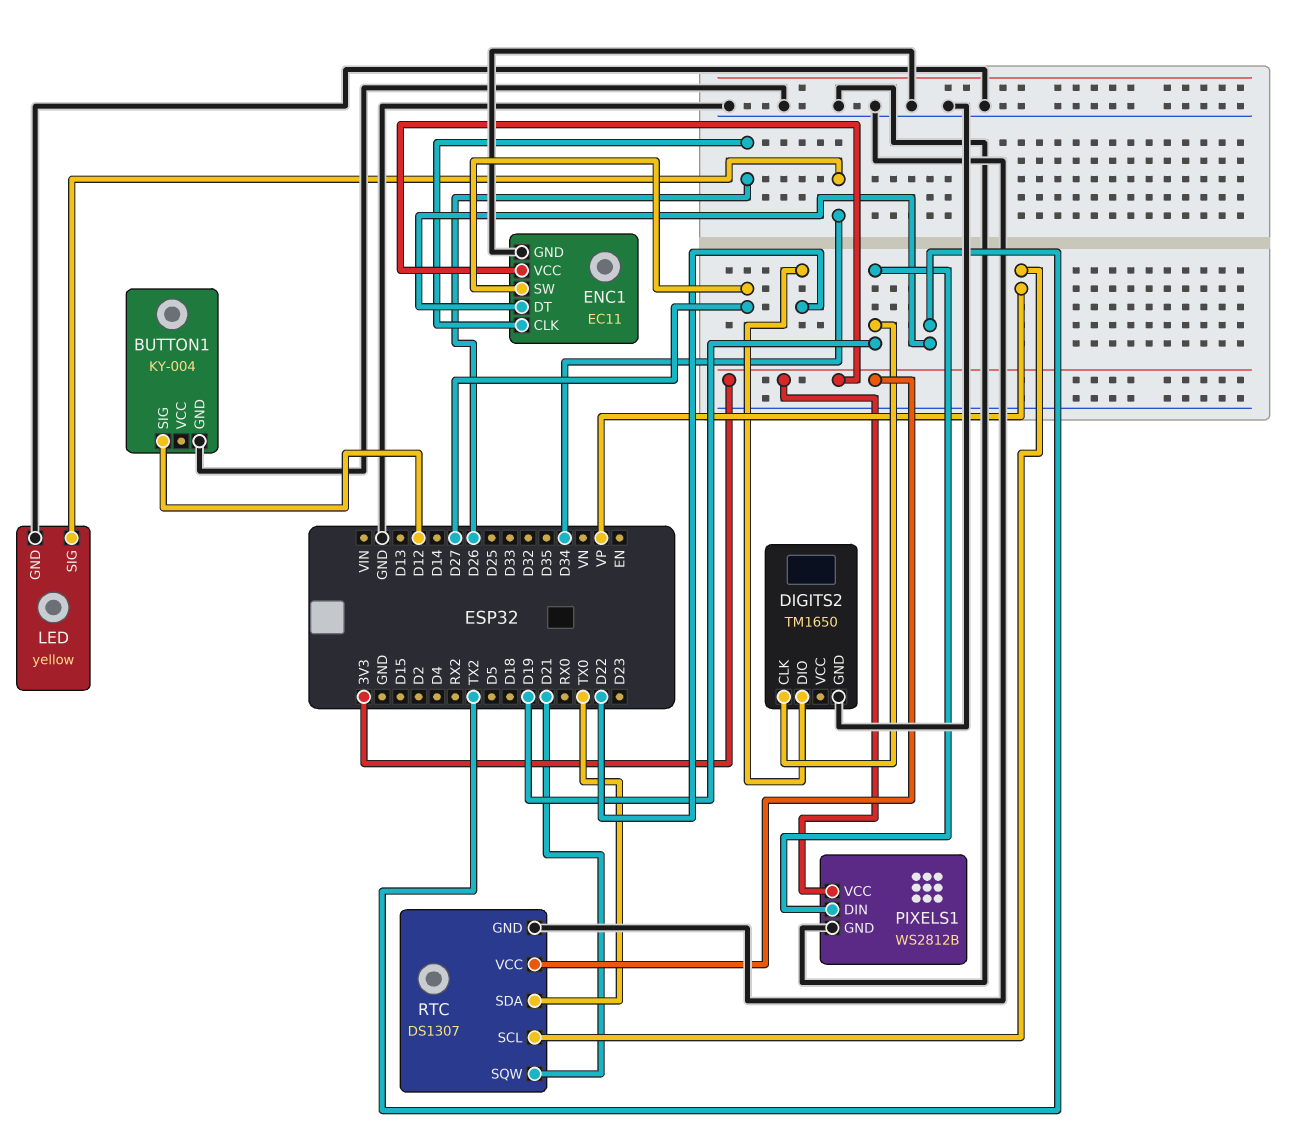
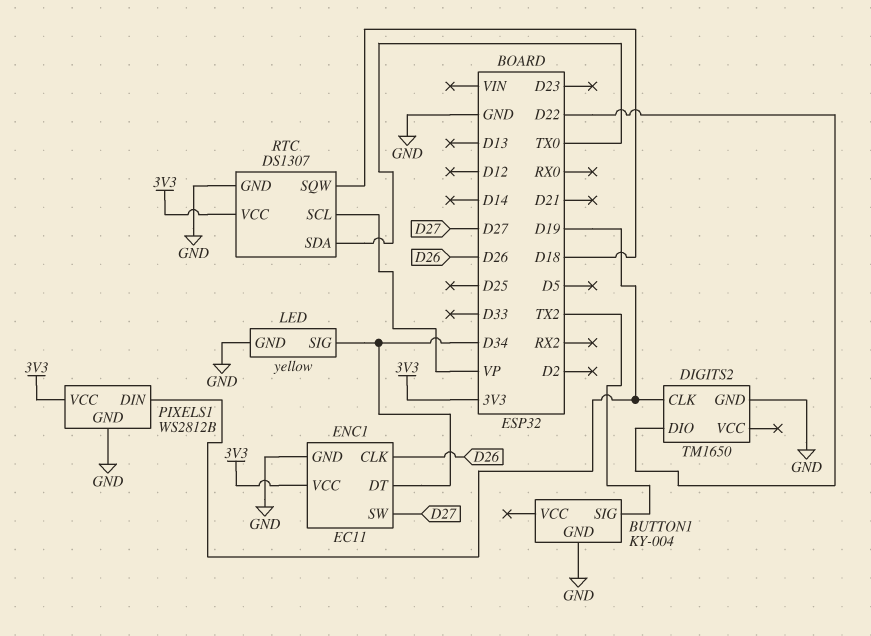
BUTTON1 pin SIG: D12 -> TX2
ENC1 pin DT: TX2 -> D34
RTC pin SQW: D21 -> D18

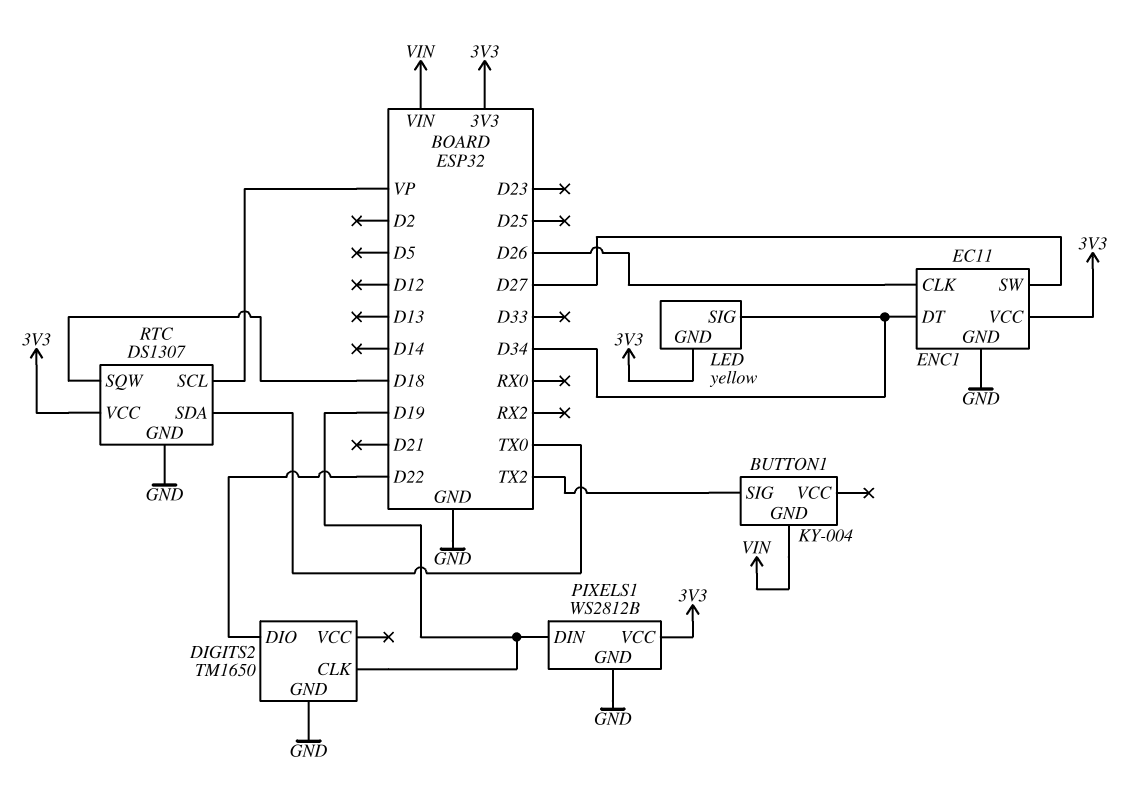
BUTTON1 pin GND: GND -> VIN
LED pin GND: GND -> 3V3

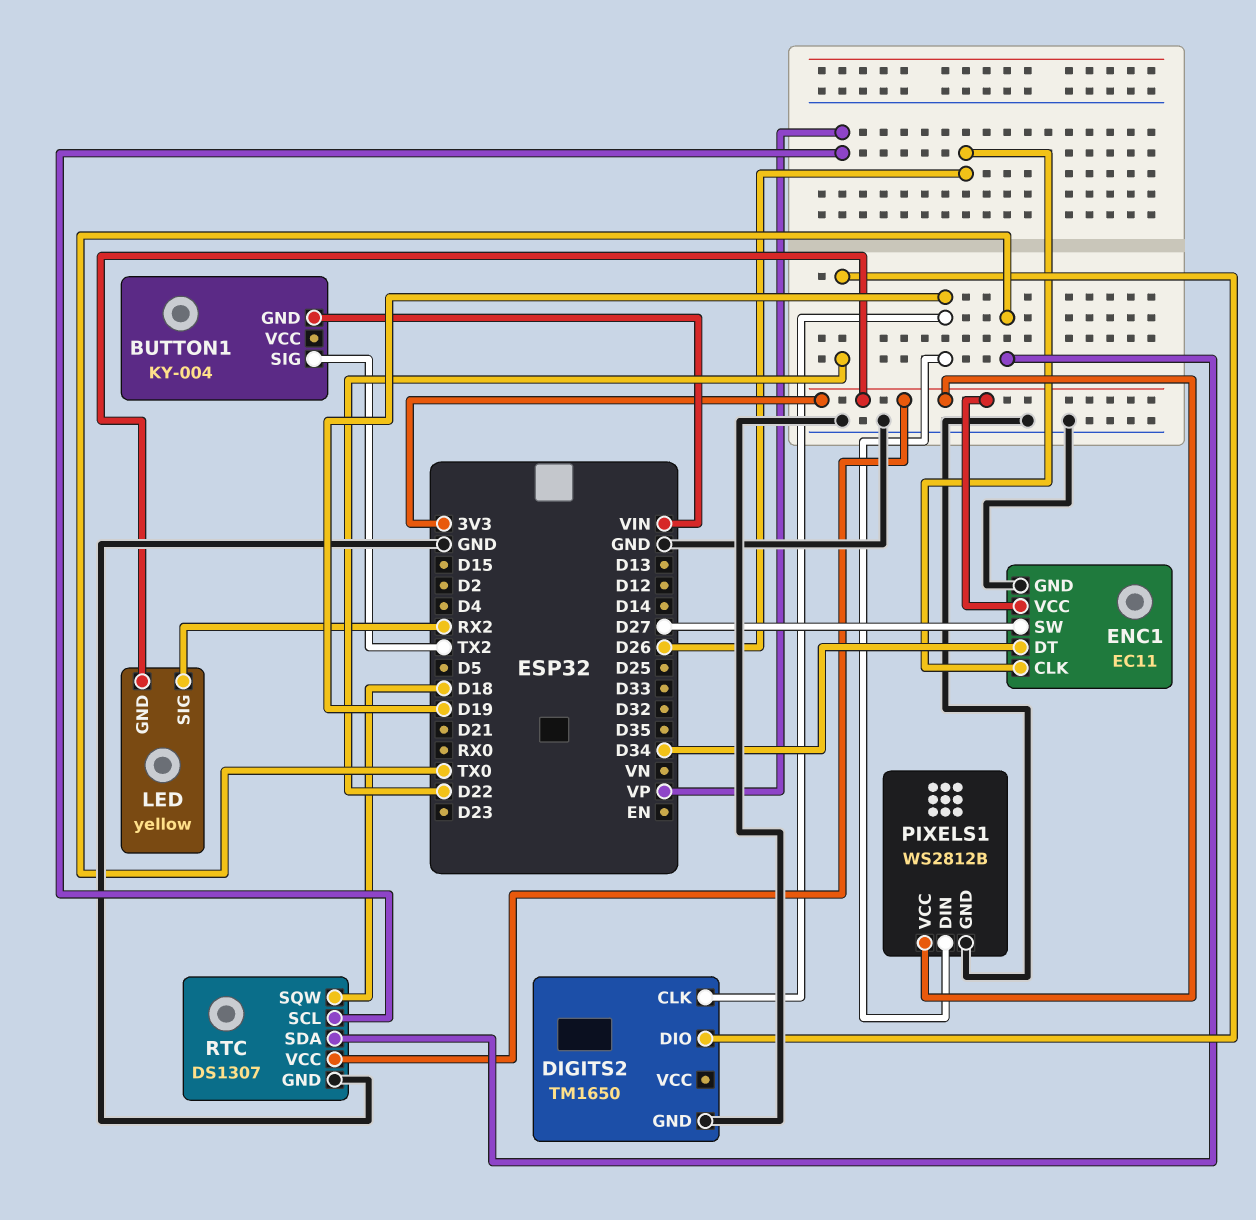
LED pin SIG: D34 -> RX2

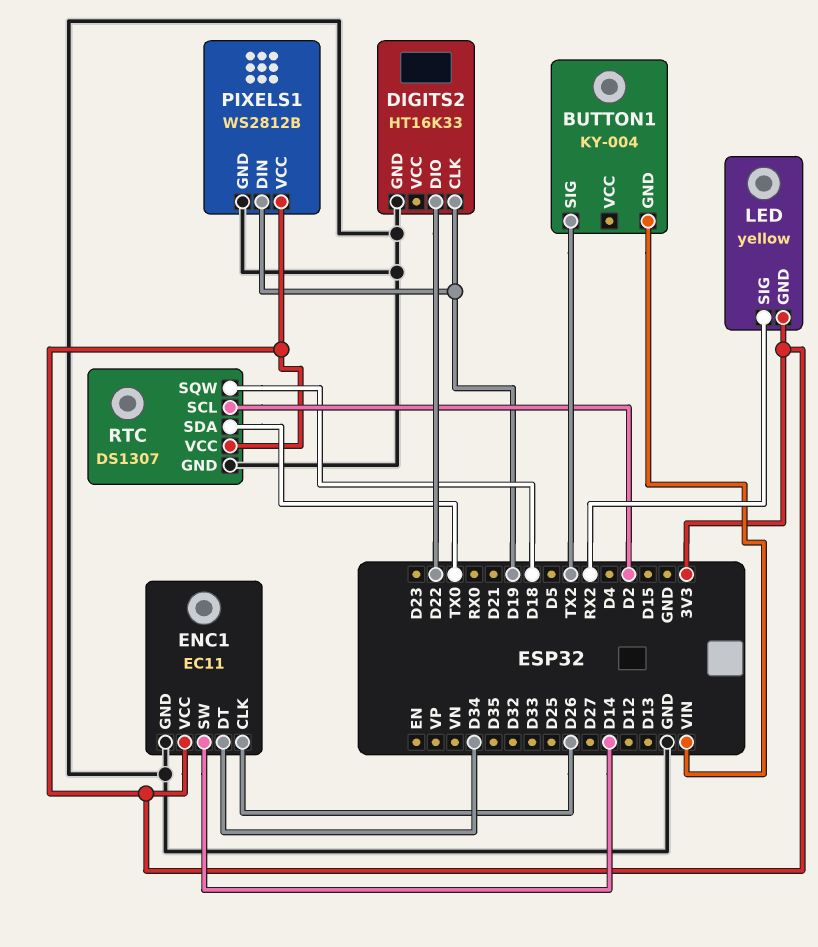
DIGITS2: TM1650 -> HT16K33
ENC1 pin SW: D27 -> D14
RTC pin SCL: VP -> D2

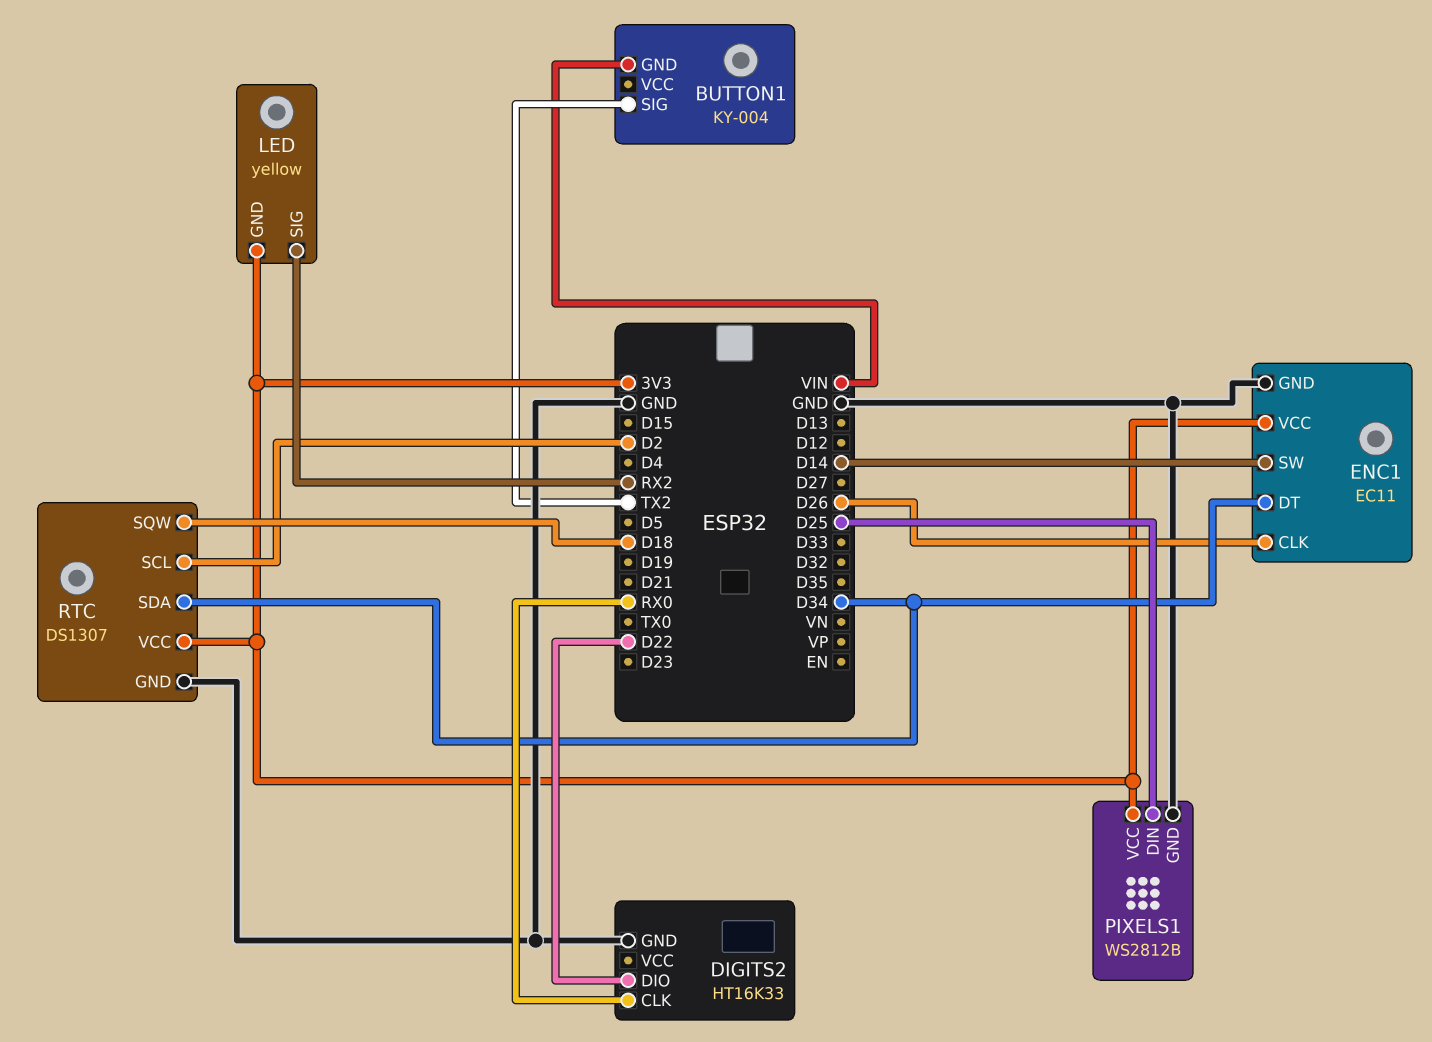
DIGITS2 pin CLK: D19 -> RX0
PIXELS1 pin DIN: D19 -> D25
RTC pin SDA: TX0 -> D34

